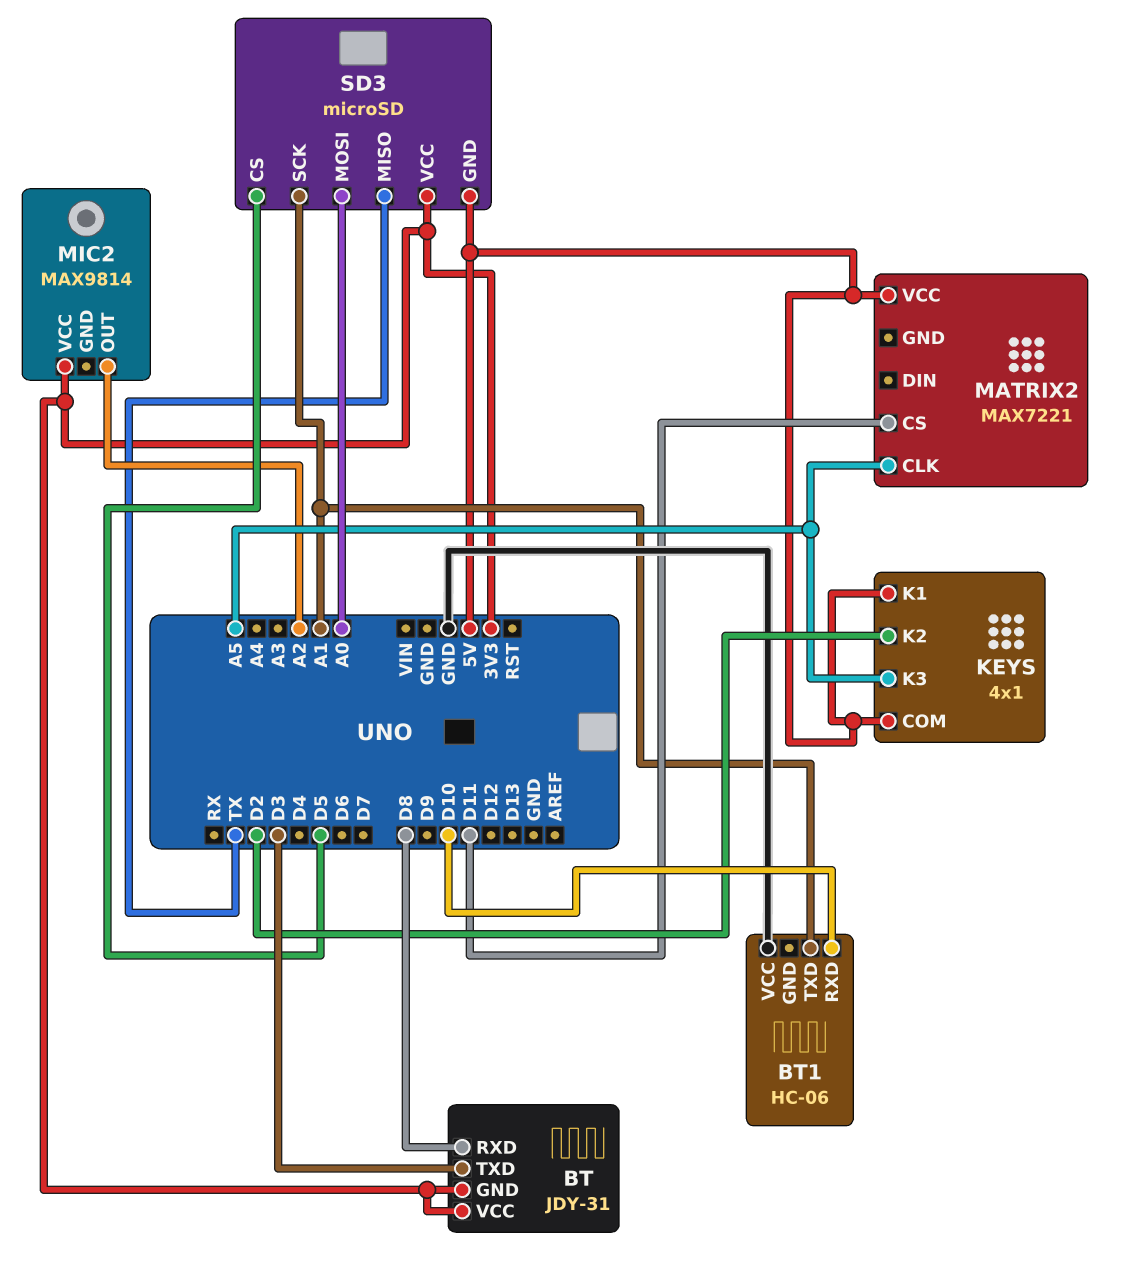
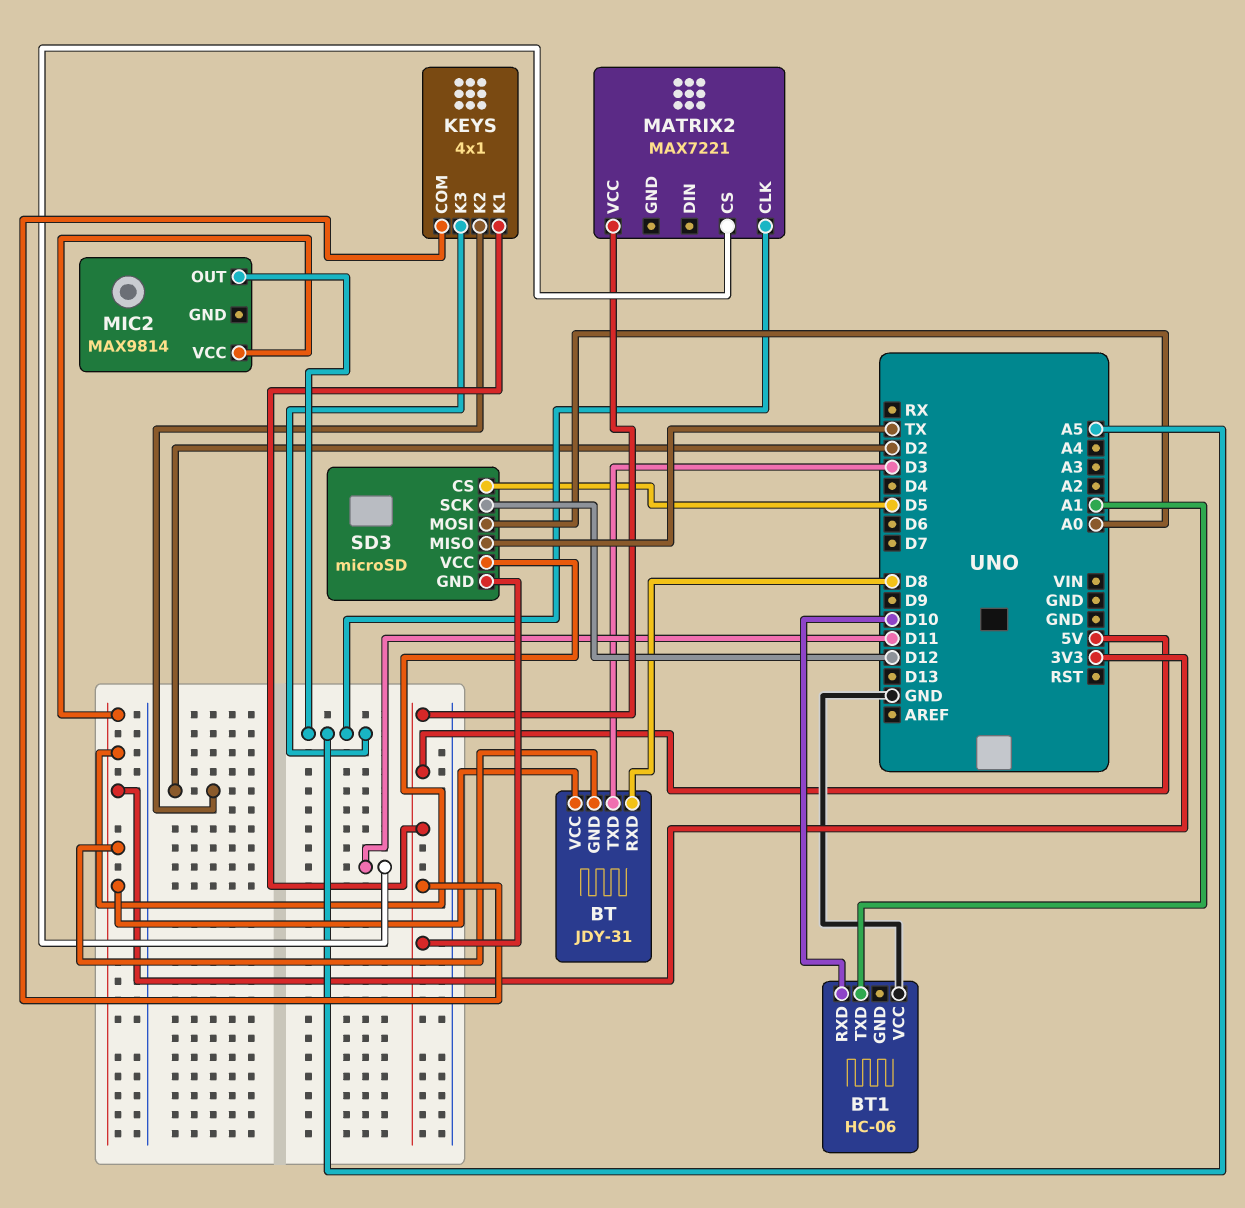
MIC2 pin OUT: A2 -> A5
SD3 pin SCK: A1 -> D12

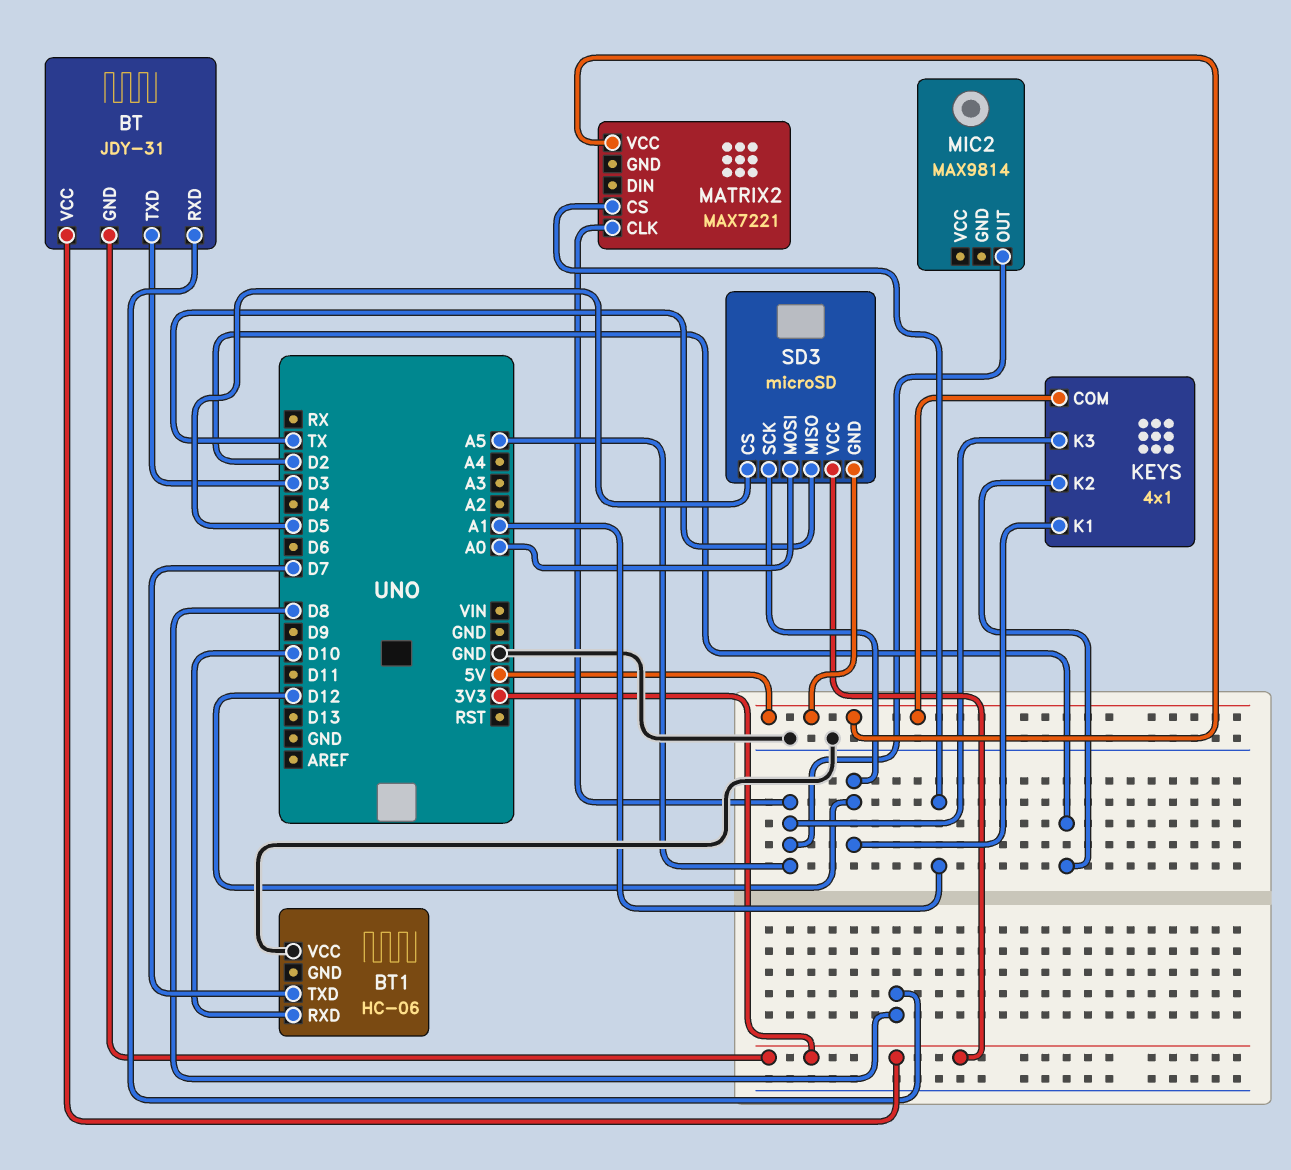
BT1 pin TXD: A1 -> D7
KEYS pin K1: 5V -> D12
MATRIX2 pin CS: D11 -> A1
MIC2 pin VCC: 3V3 -> none

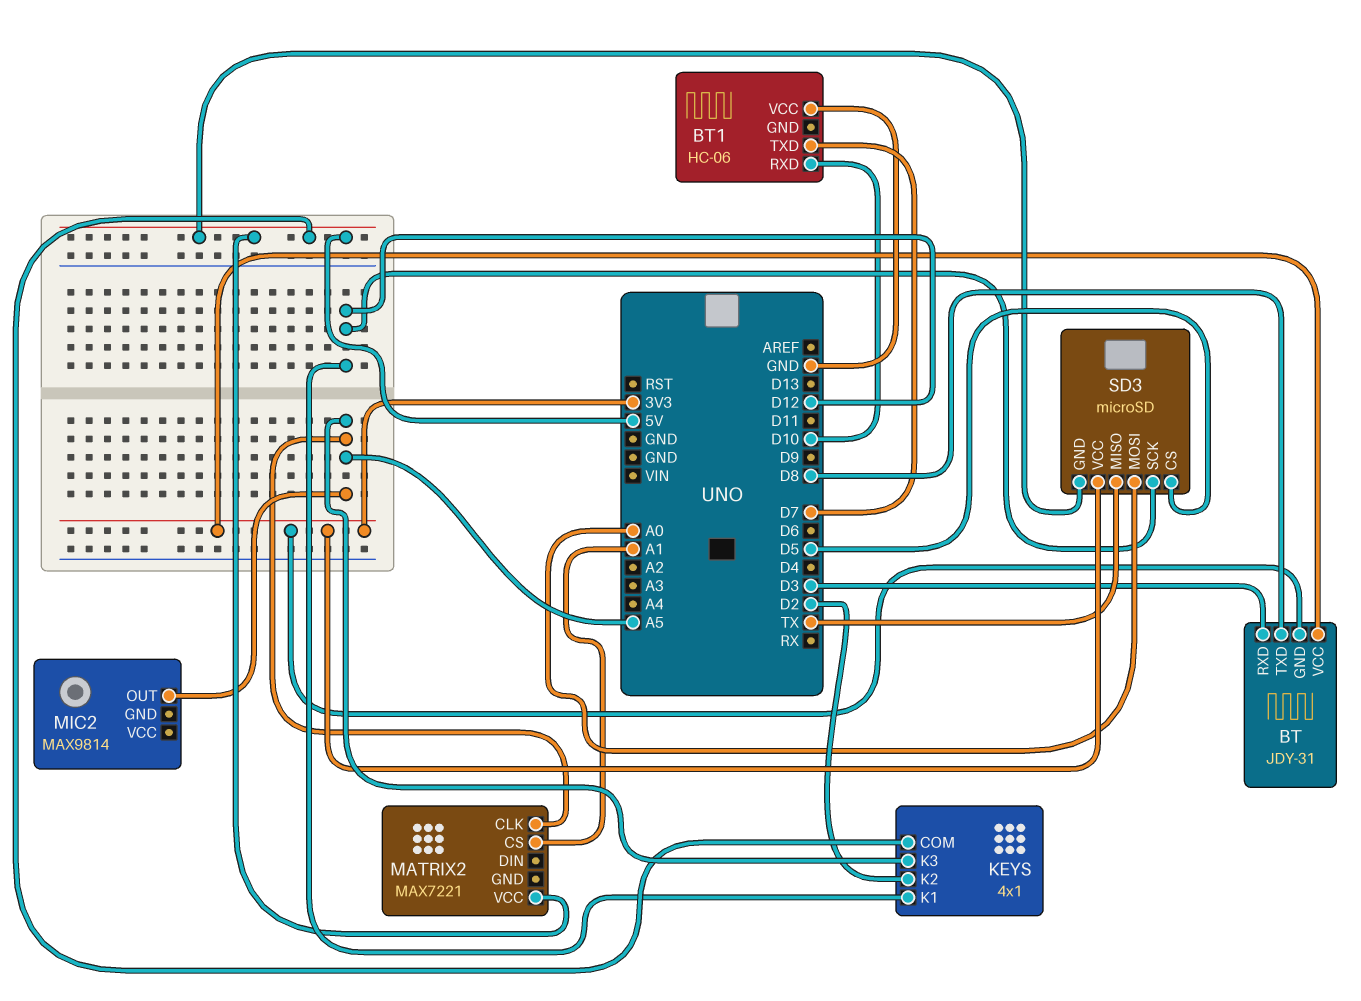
BT pin RXD: D8 -> D3
BT pin TXD: D3 -> D8

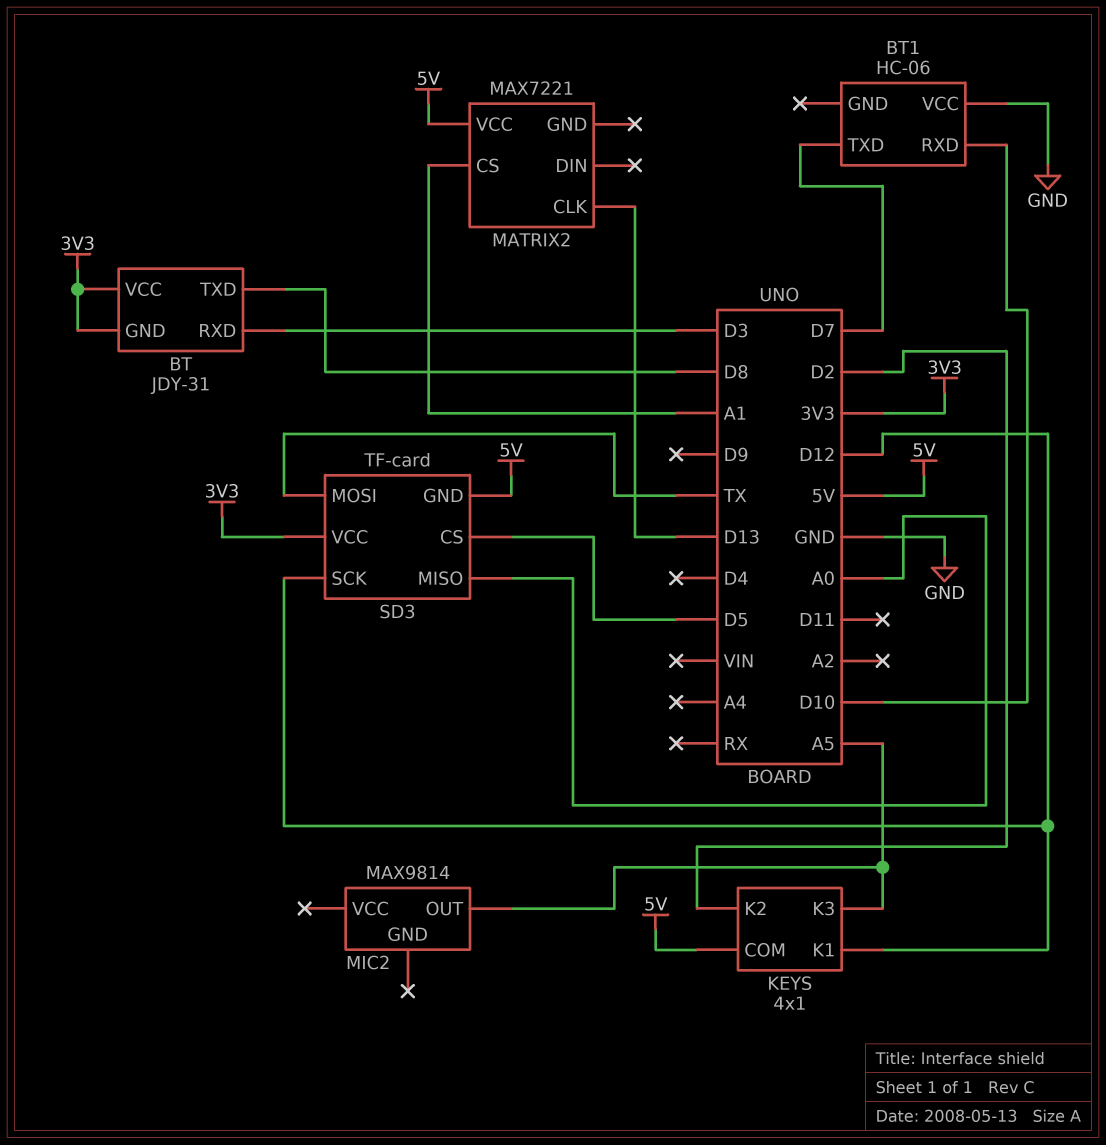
MATRIX2 pin CLK: A5 -> D13
SD3: microSD -> TF-card
SD3 pin MISO: TX -> A0
SD3 pin MOSI: A0 -> TX

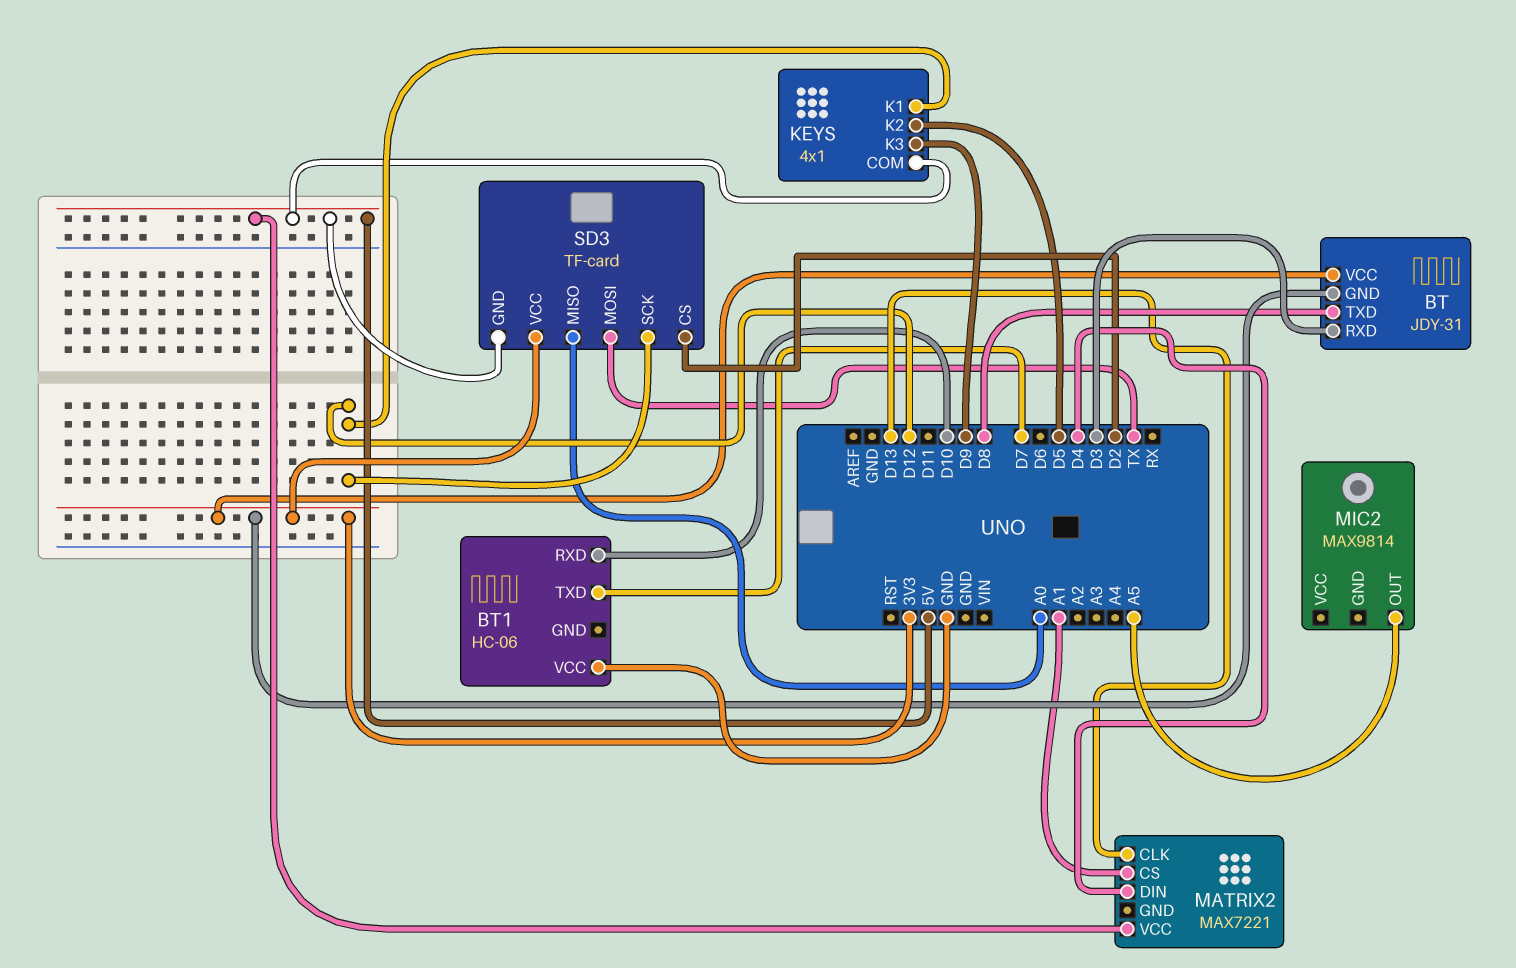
KEYS pin K2: D2 -> D5
KEYS pin K3: A5 -> D9
MATRIX2 pin DIN: none -> D4
SD3 pin CS: D5 -> D2

